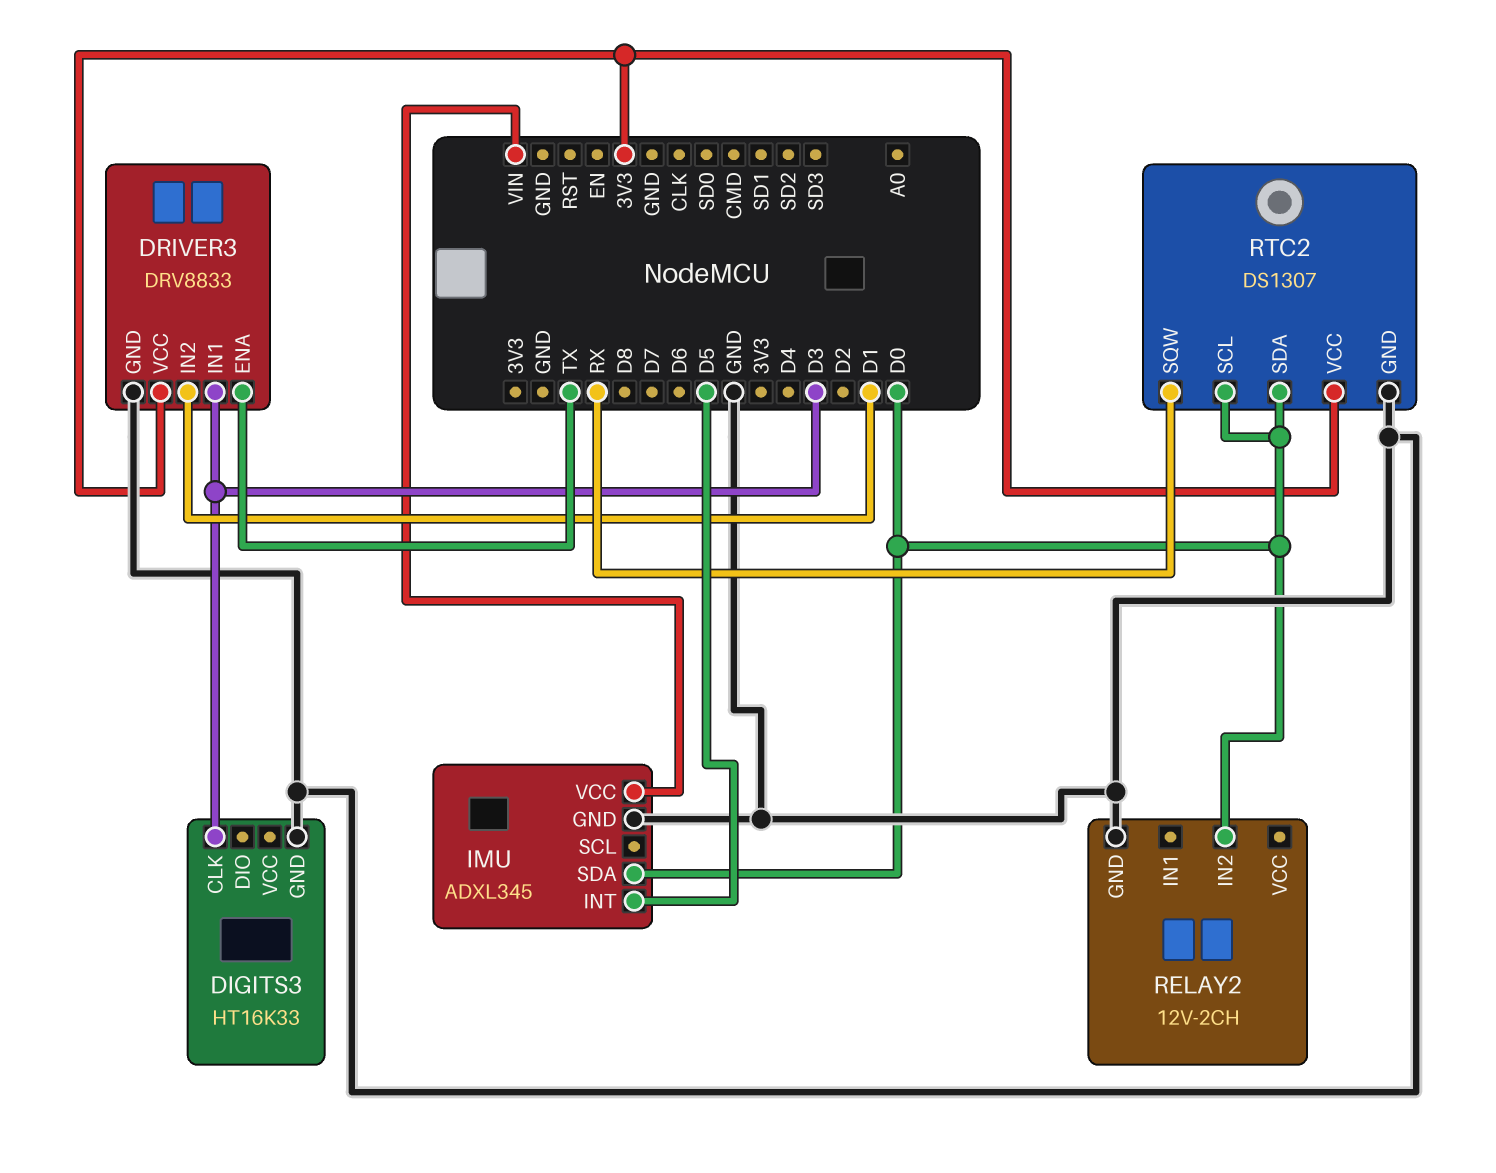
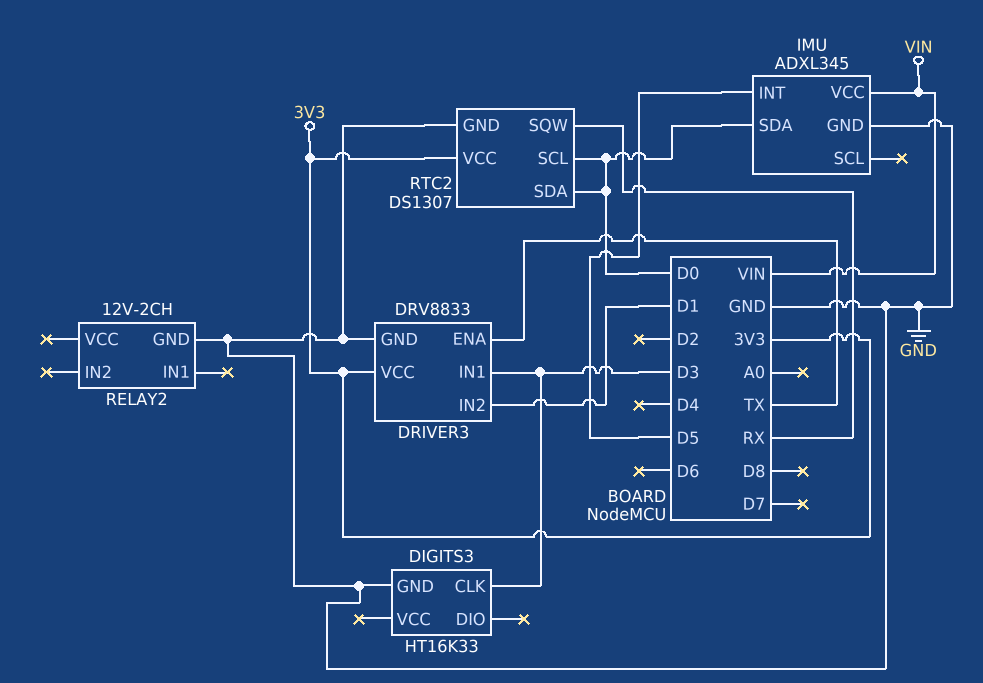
RELAY2 pin IN2: D0 -> none

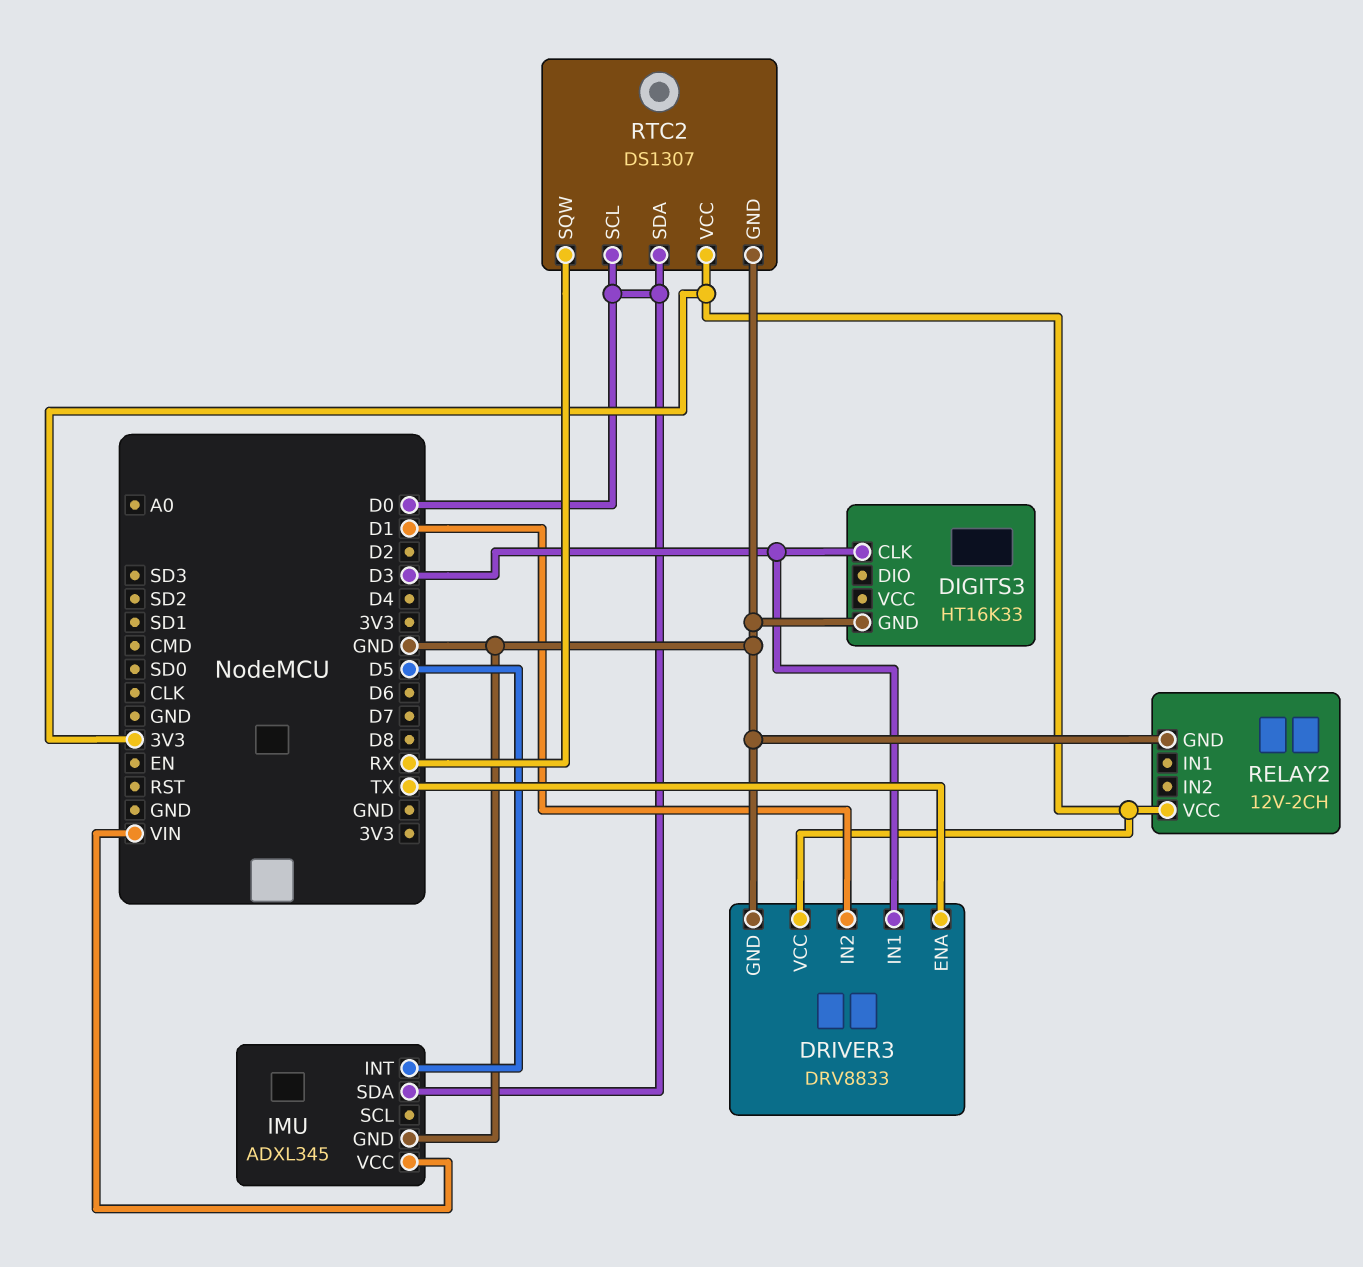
RELAY2 pin VCC: none -> 3V3

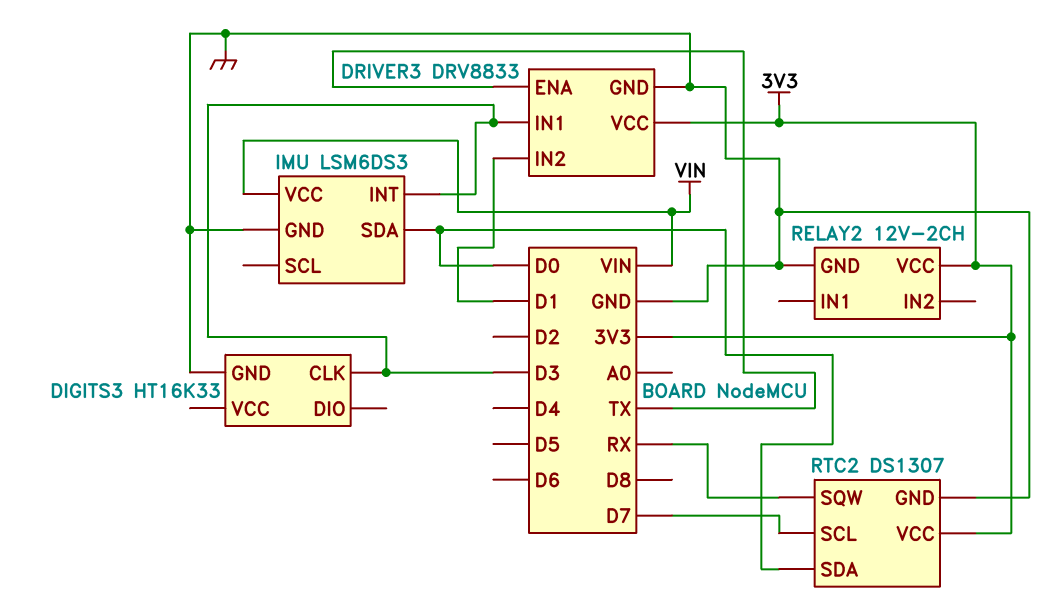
IMU: ADXL345 -> LSM6DS3
IMU pin INT: D5 -> D3
RTC2 pin SCL: D0 -> D7

